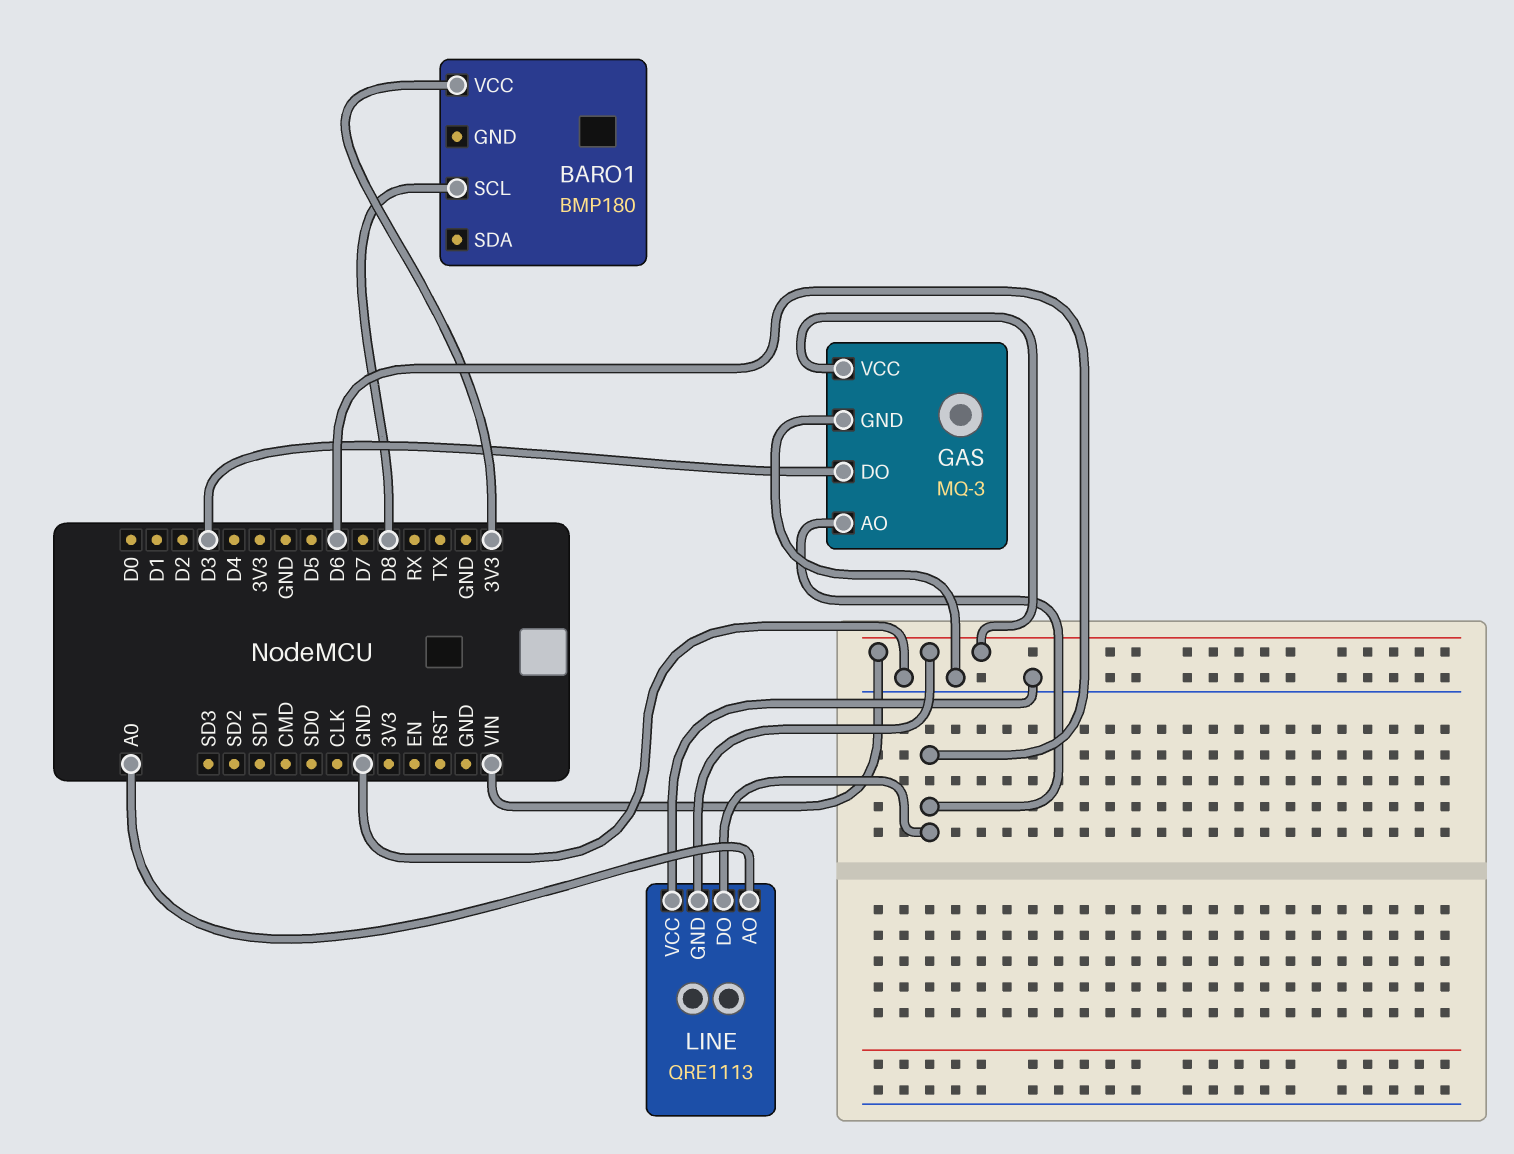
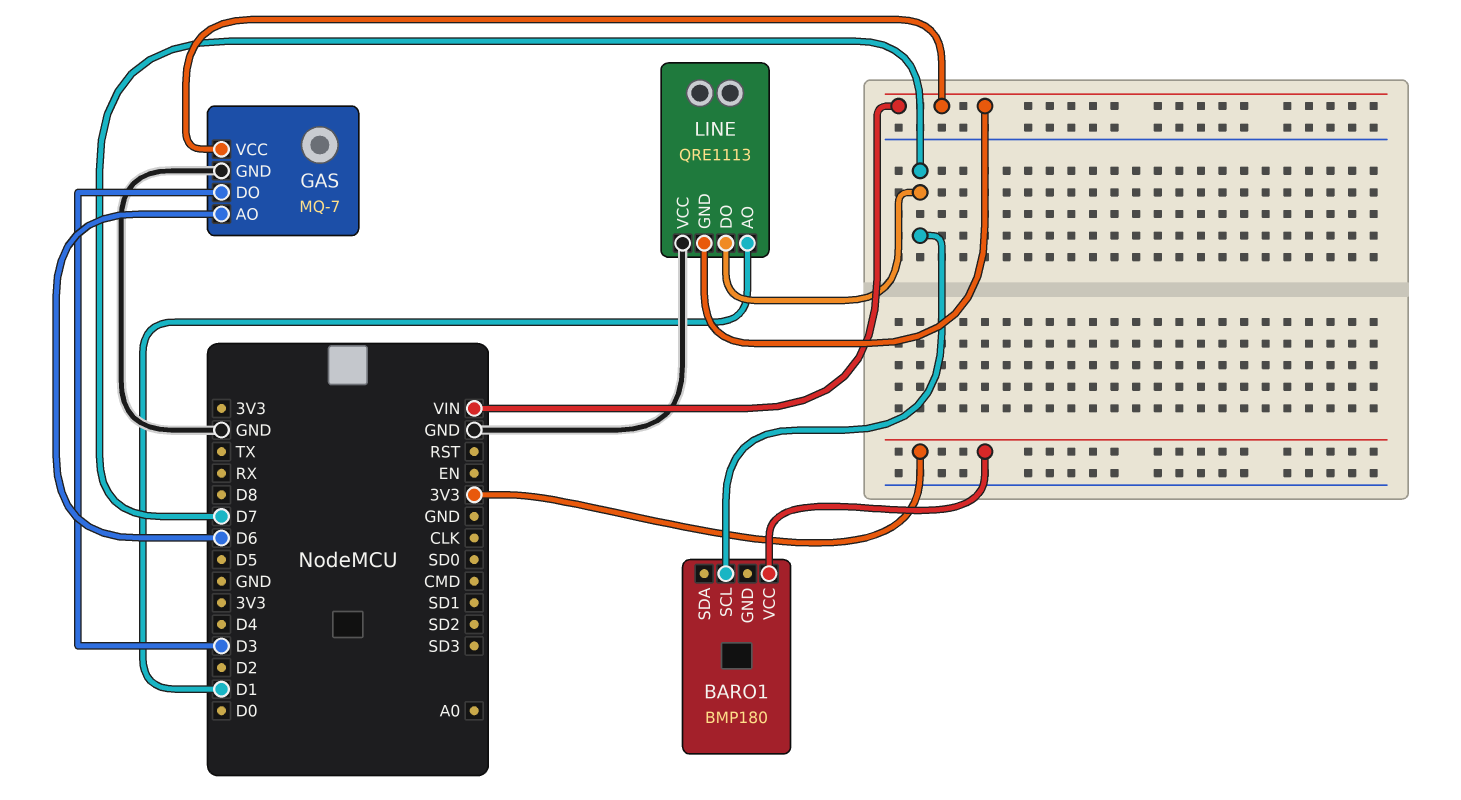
BARO1 pin SCL: D8 -> D7
GAS: MQ-3 -> MQ-7
LINE pin AO: A0 -> D1
LINE pin DO: D6 -> D7

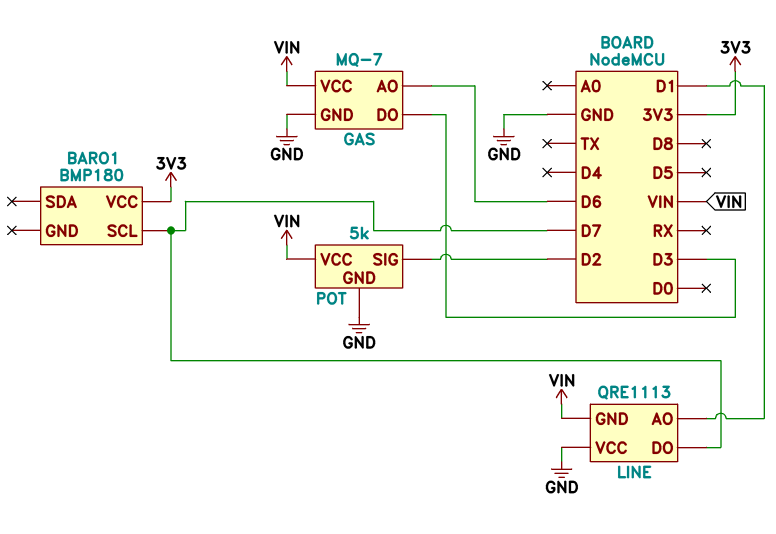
POT: none -> 5k
POT pin GND: none -> GND
POT pin SIG: none -> D2
POT pin VCC: none -> VIN

